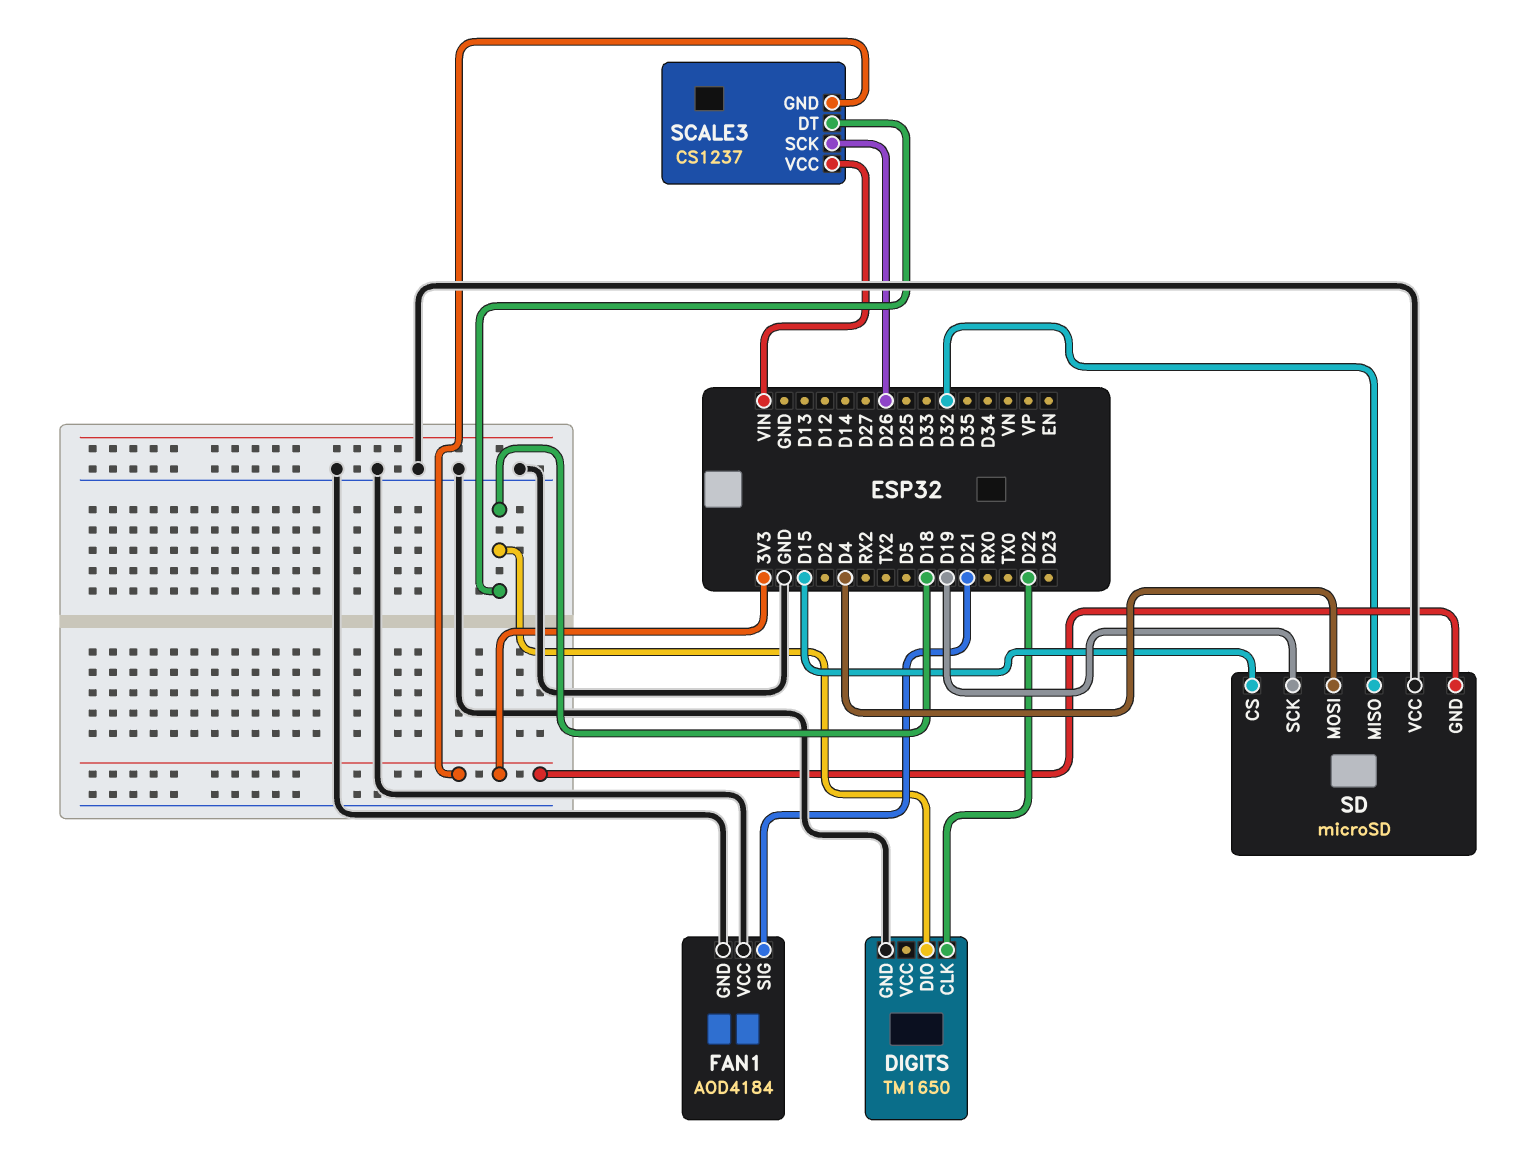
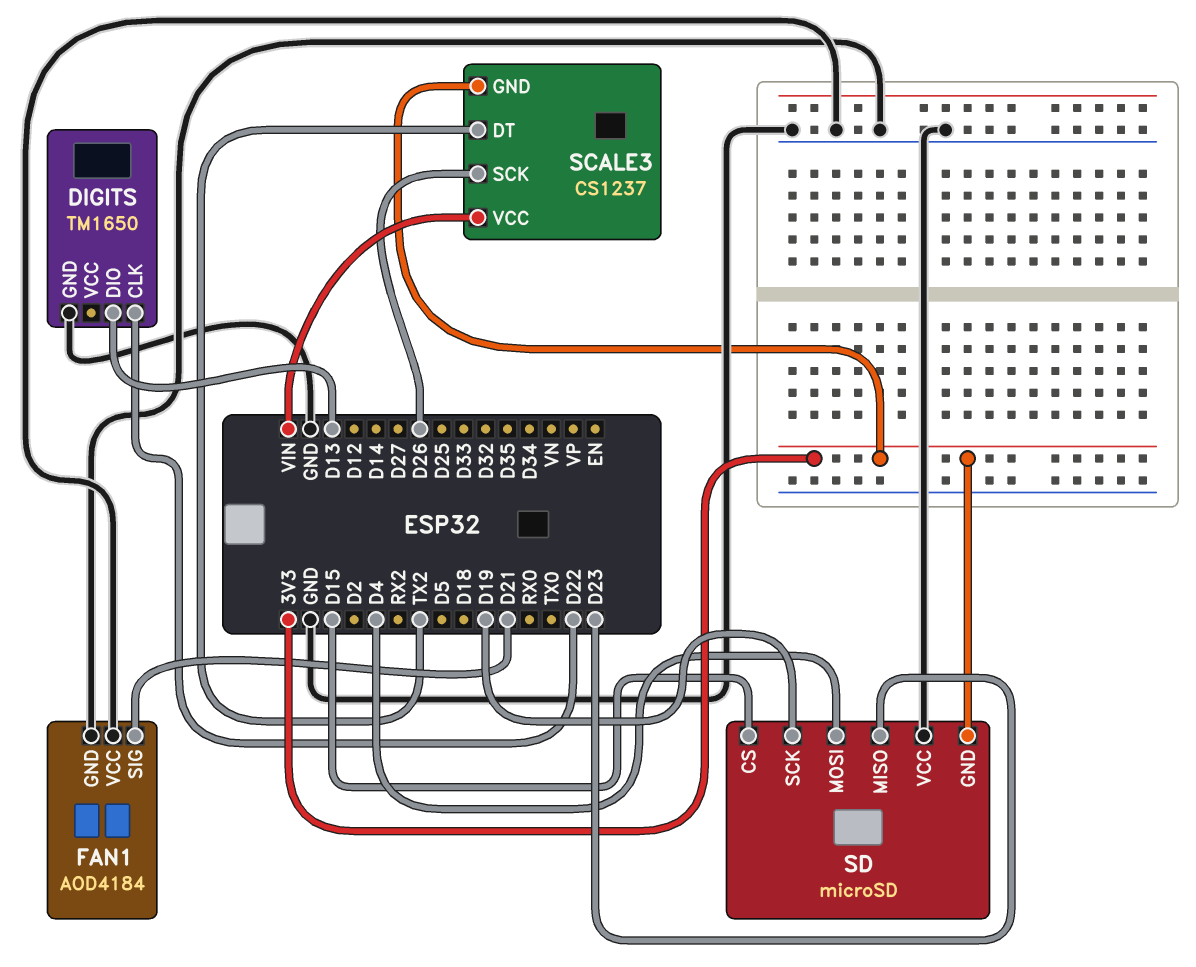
DIGITS pin DIO: D18 -> D13
SCALE3 pin DT: D18 -> TX2
SD pin MISO: D32 -> D23

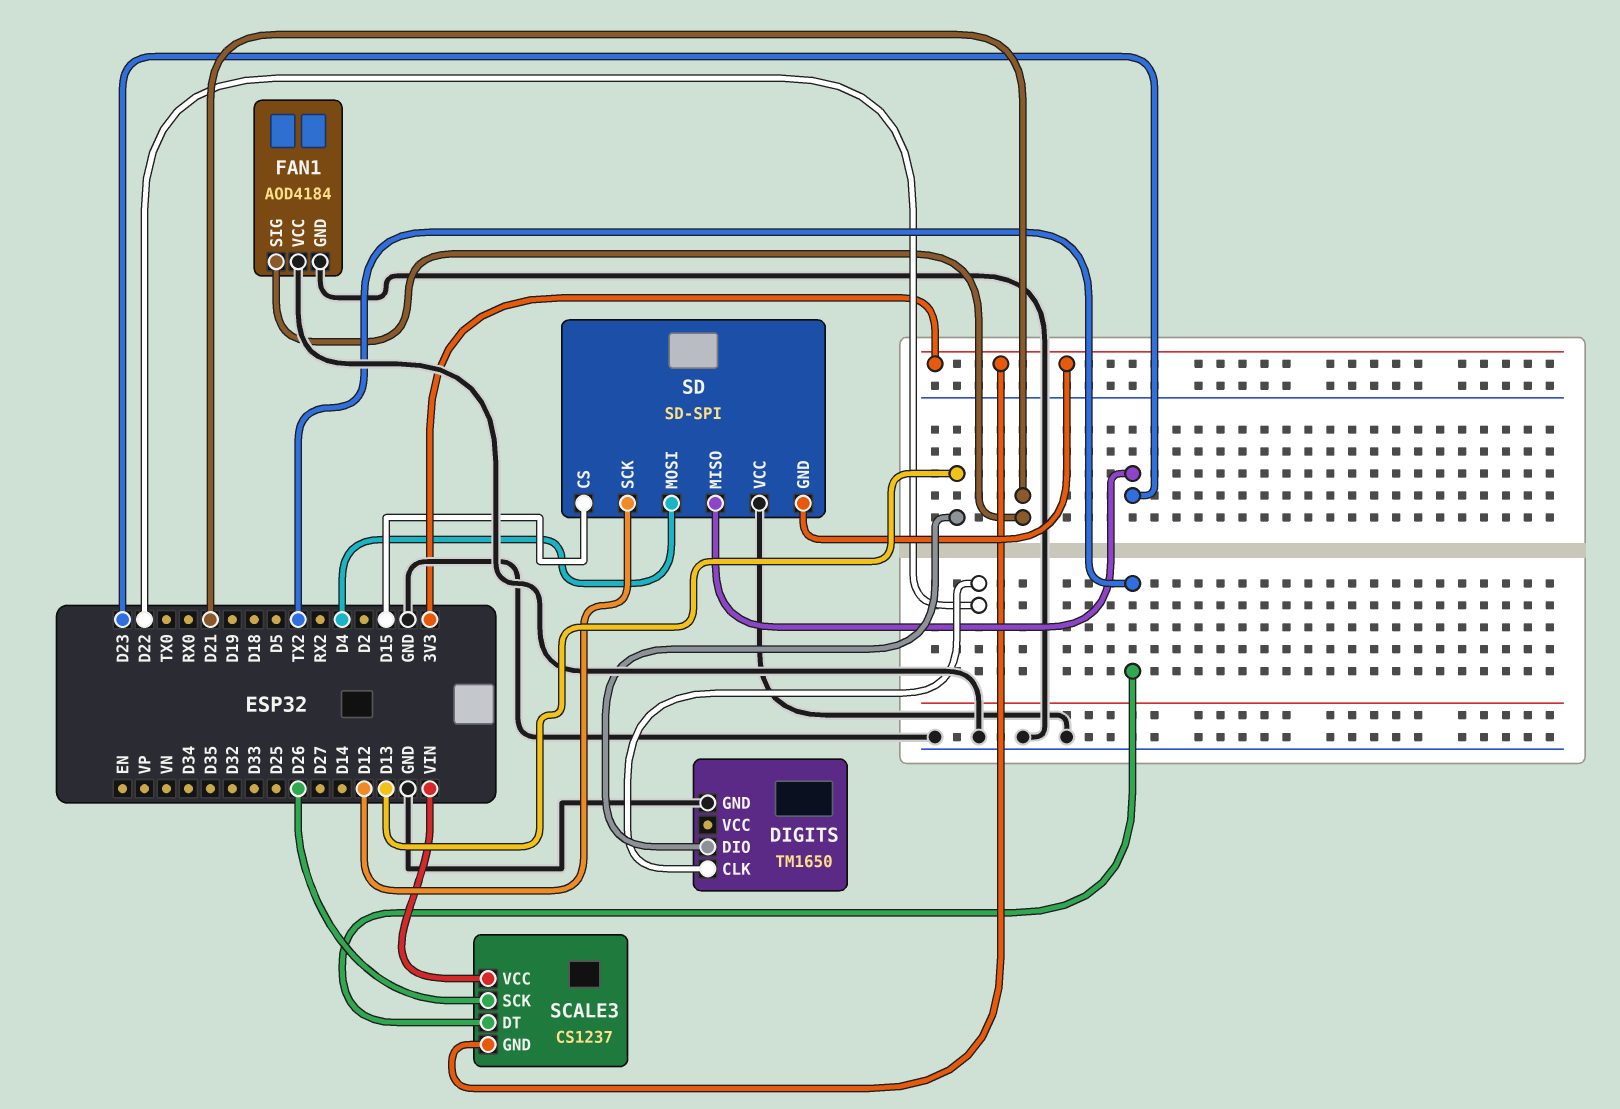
SD: microSD -> SD-SPI
SD pin SCK: D19 -> D12

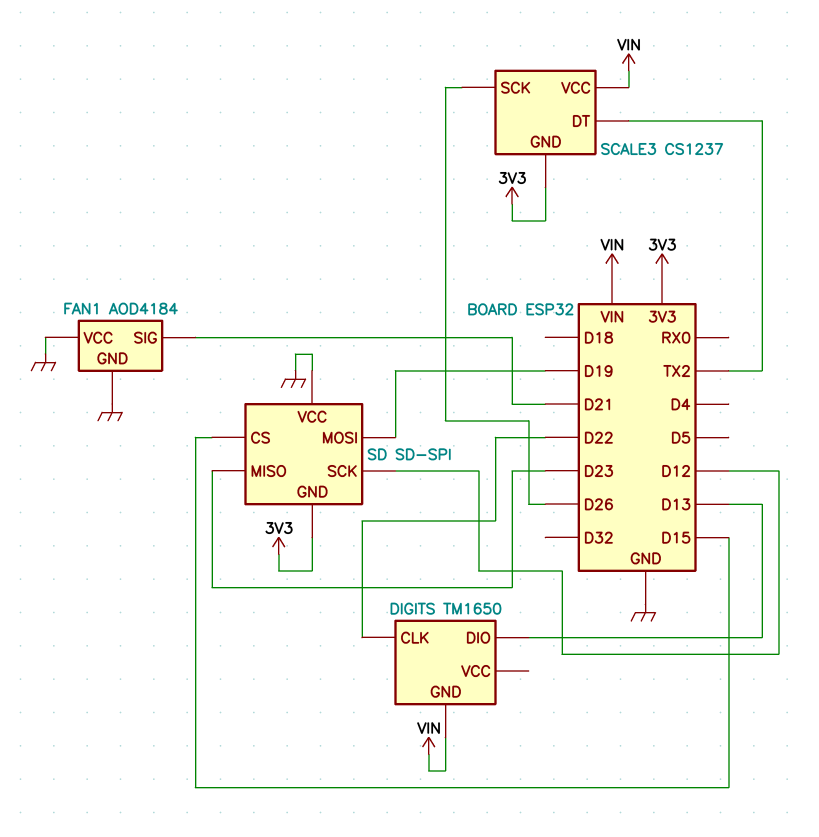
DIGITS pin GND: GND -> VIN
SD pin MOSI: D4 -> D19

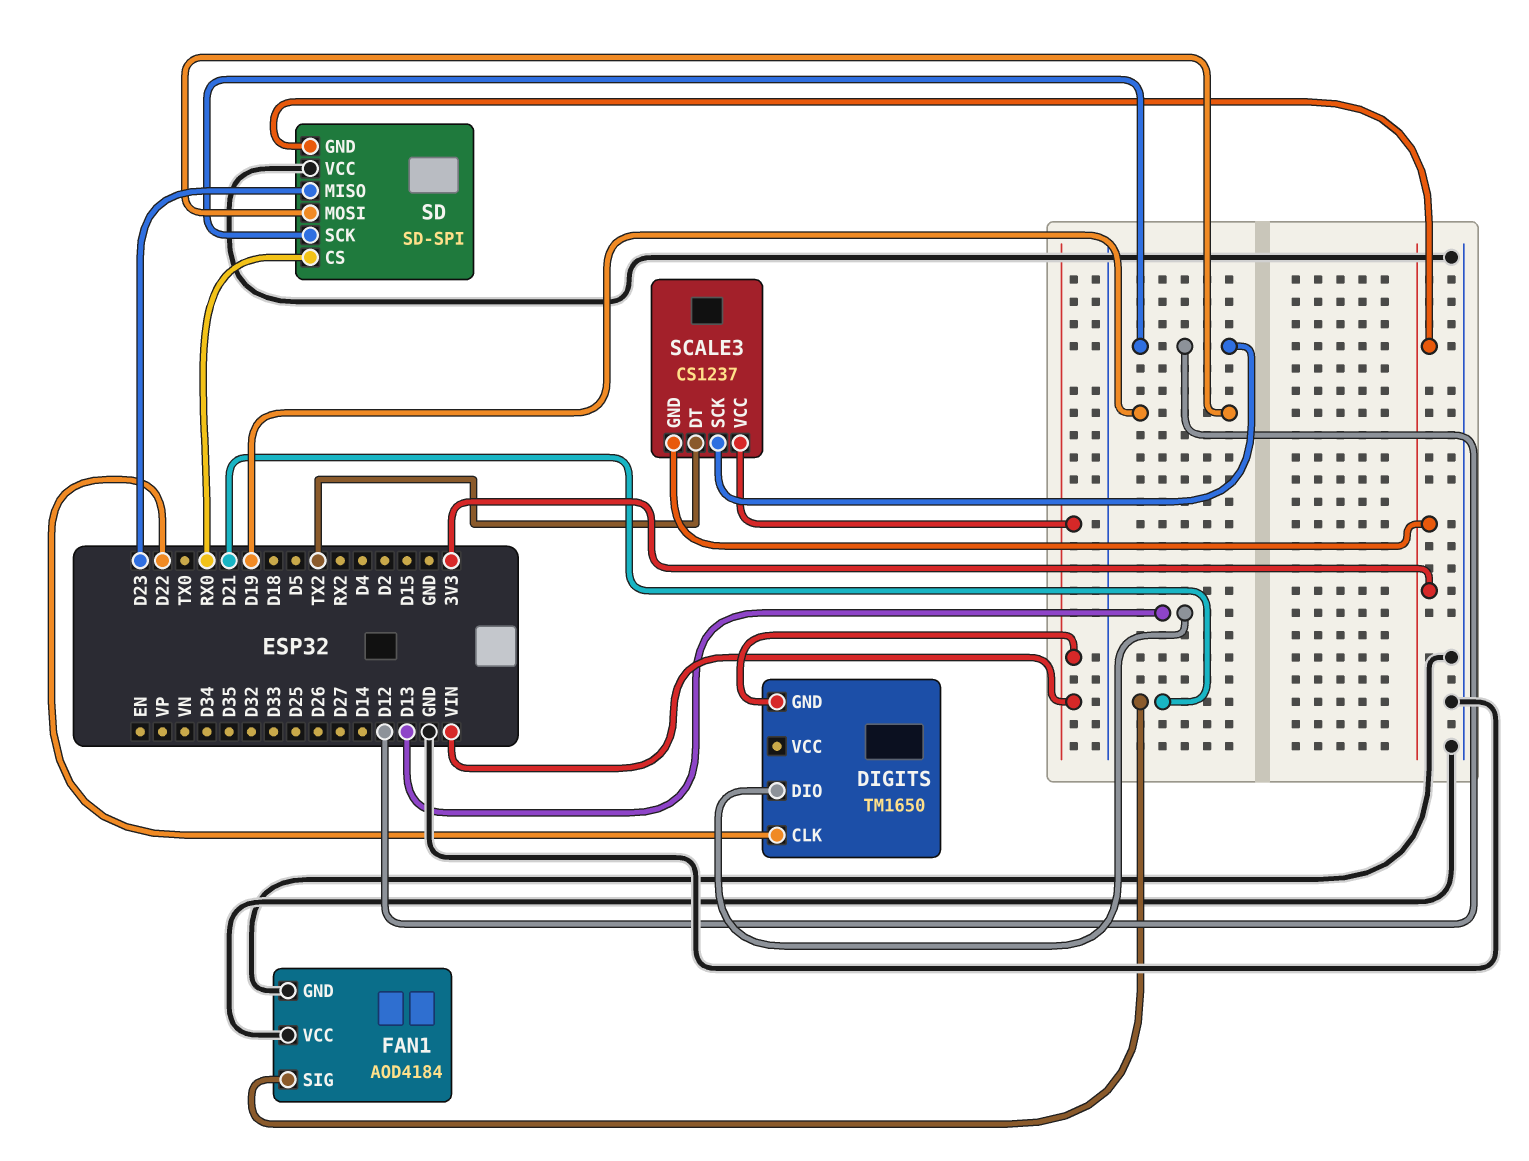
SCALE3 pin SCK: D26 -> D12
SD pin CS: D15 -> RX0

